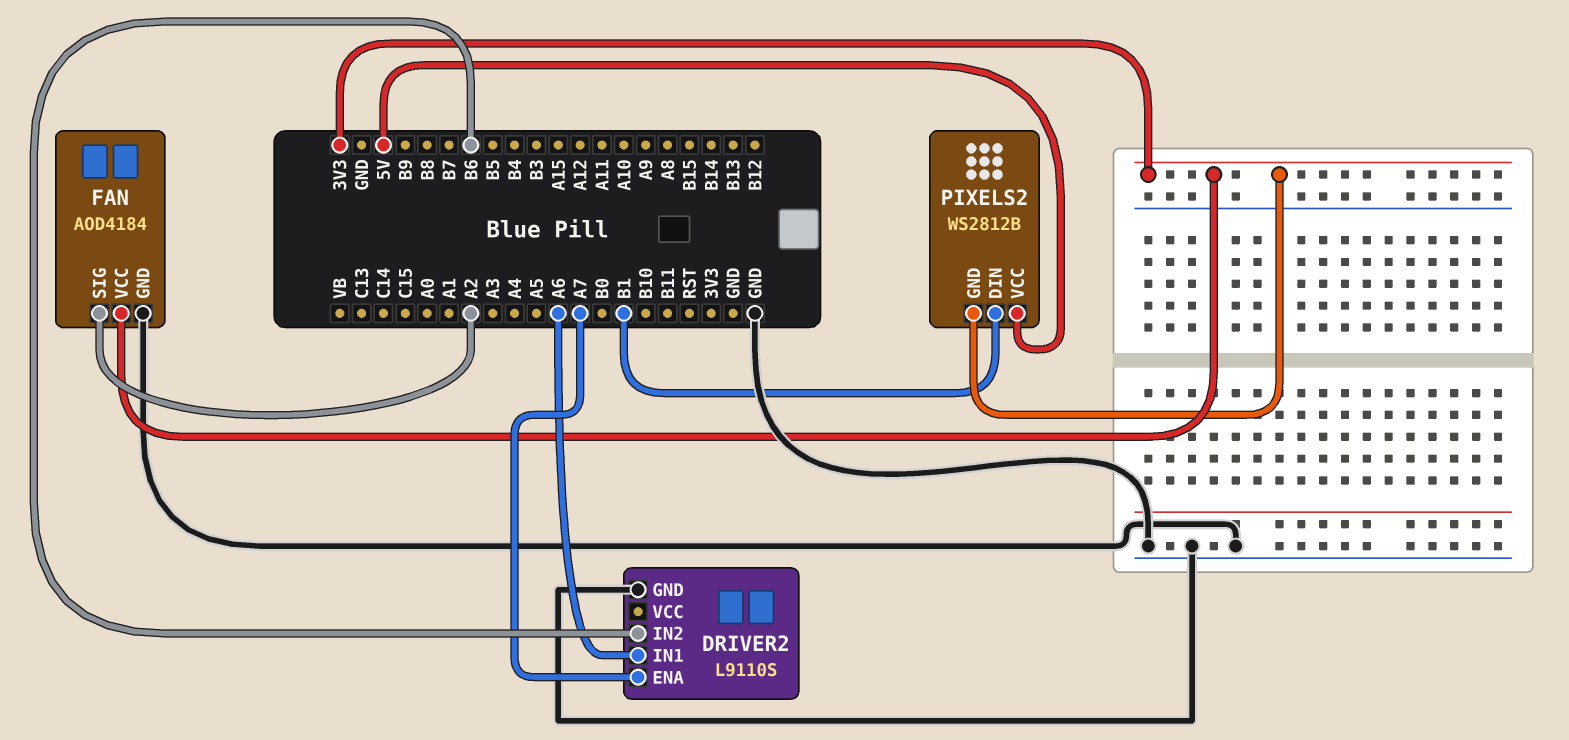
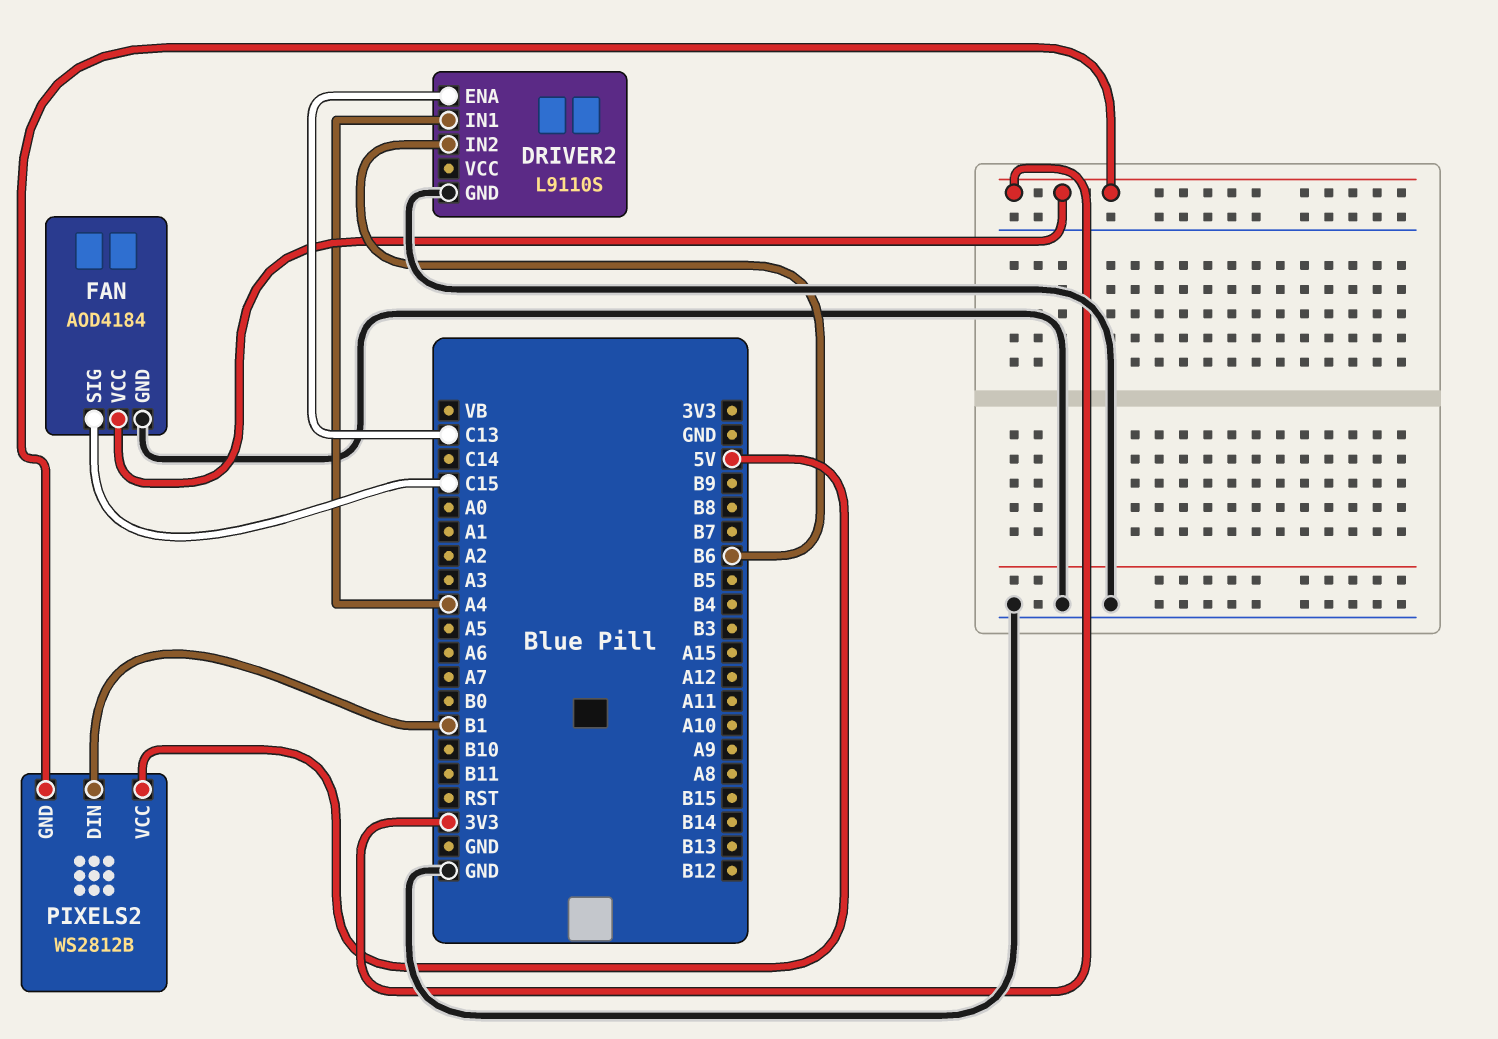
DRIVER2 pin ENA: A7 -> C13
DRIVER2 pin IN1: A6 -> A4
FAN pin SIG: A2 -> C15

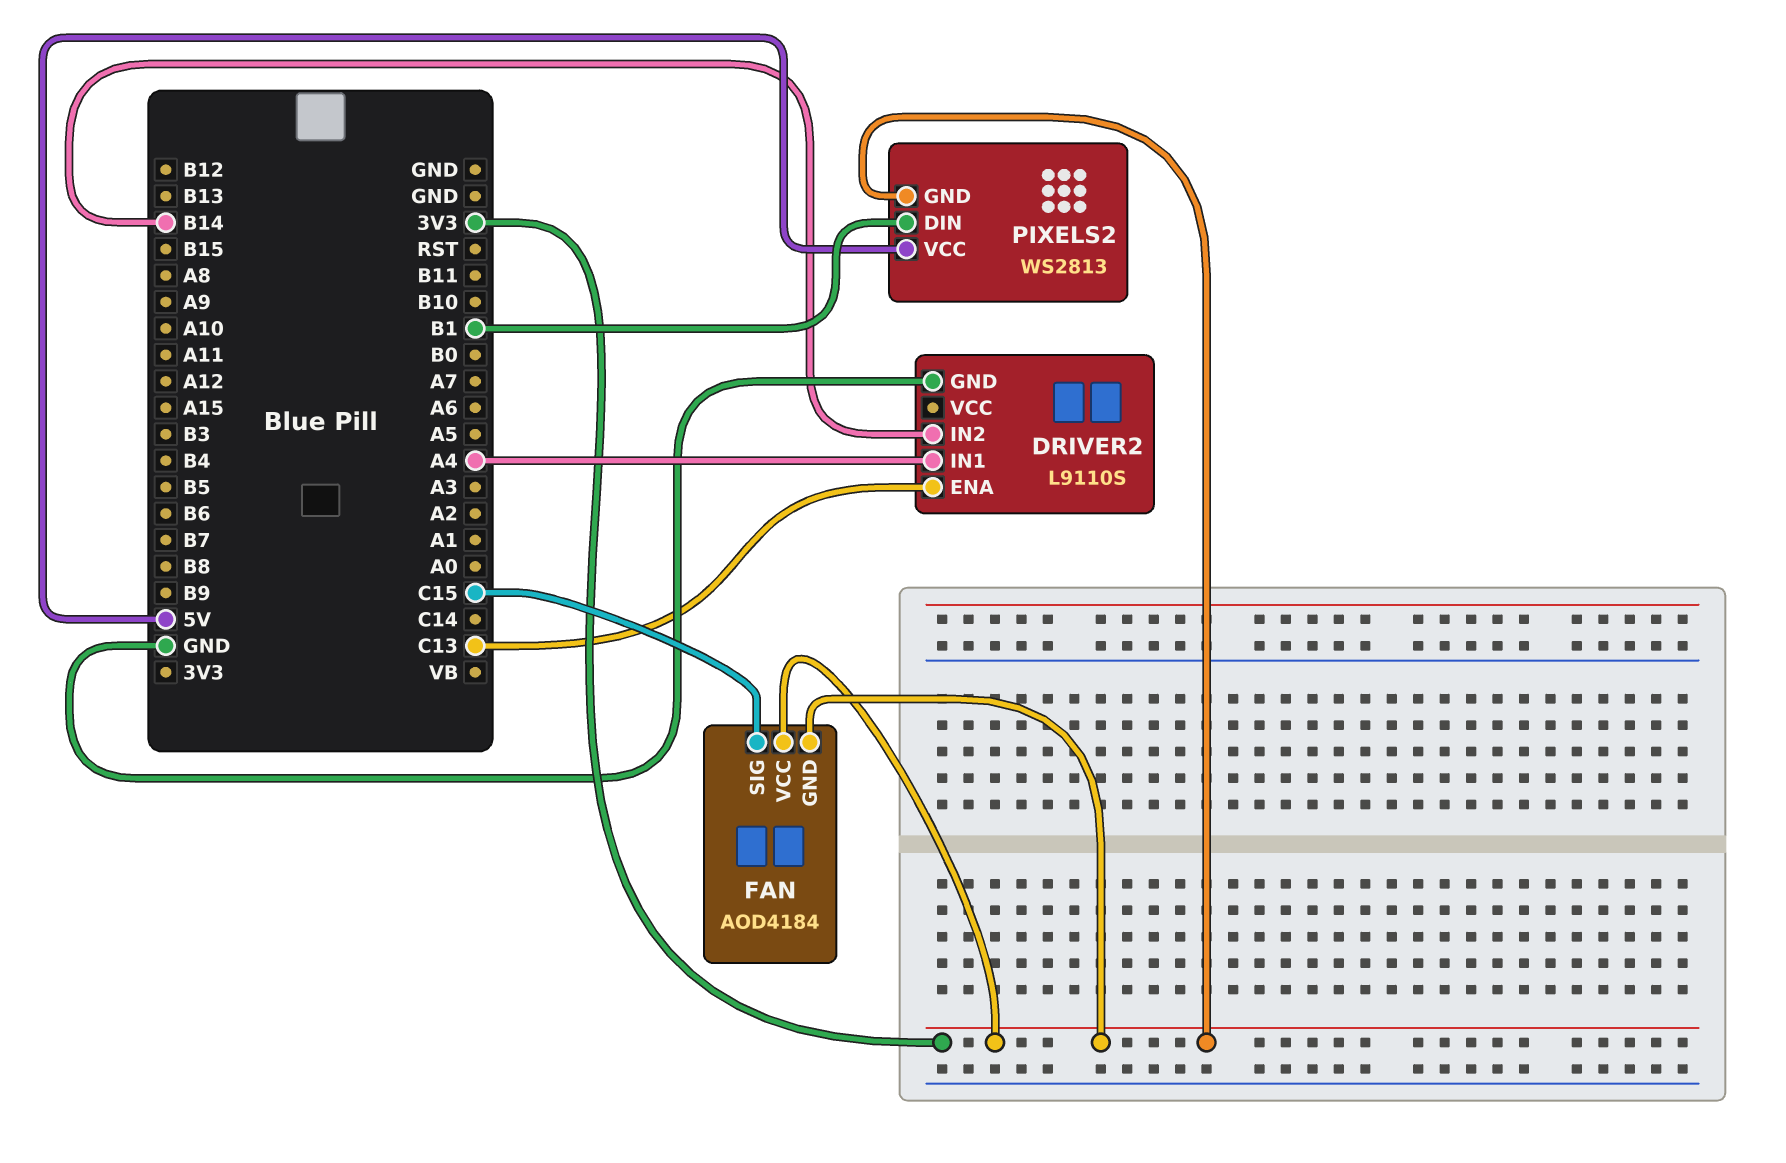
DRIVER2 pin IN2: B6 -> B14
FAN pin GND: GND -> 3V3
PIXELS2: WS2812B -> WS2813

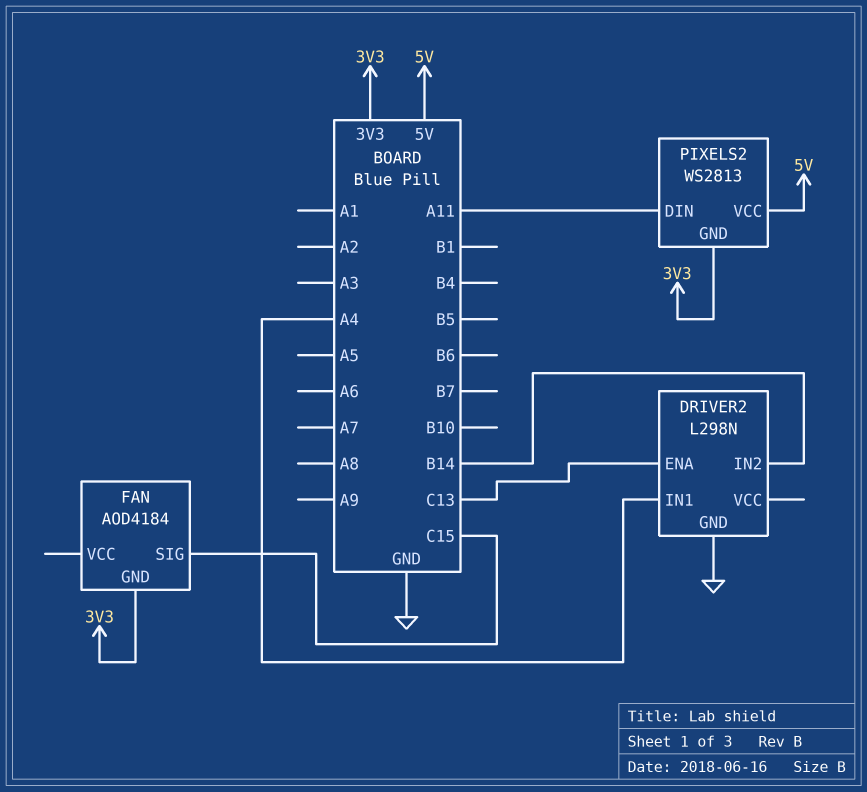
DRIVER2: L9110S -> L298N
FAN pin VCC: 3V3 -> none
PIXELS2 pin DIN: B1 -> A11

